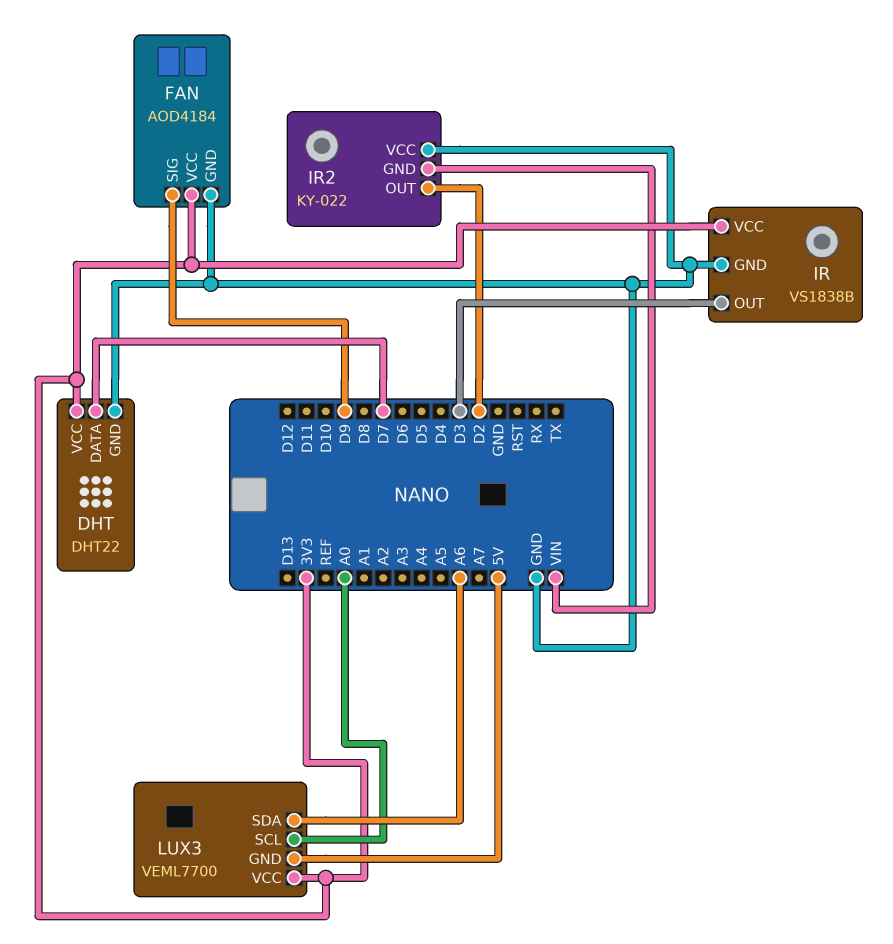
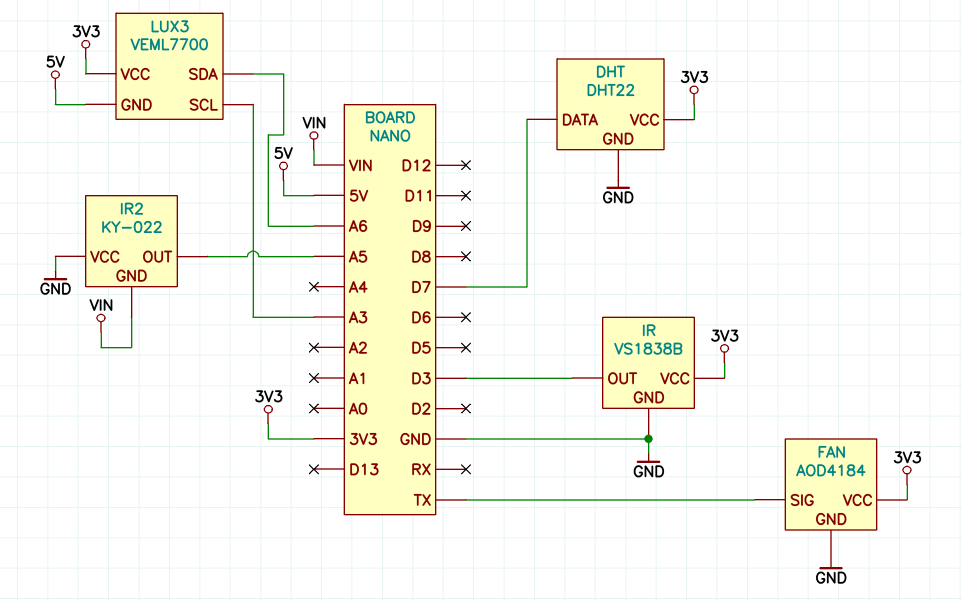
FAN pin SIG: D9 -> TX
IR2 pin OUT: D2 -> A5
LUX3 pin SCL: A0 -> A3

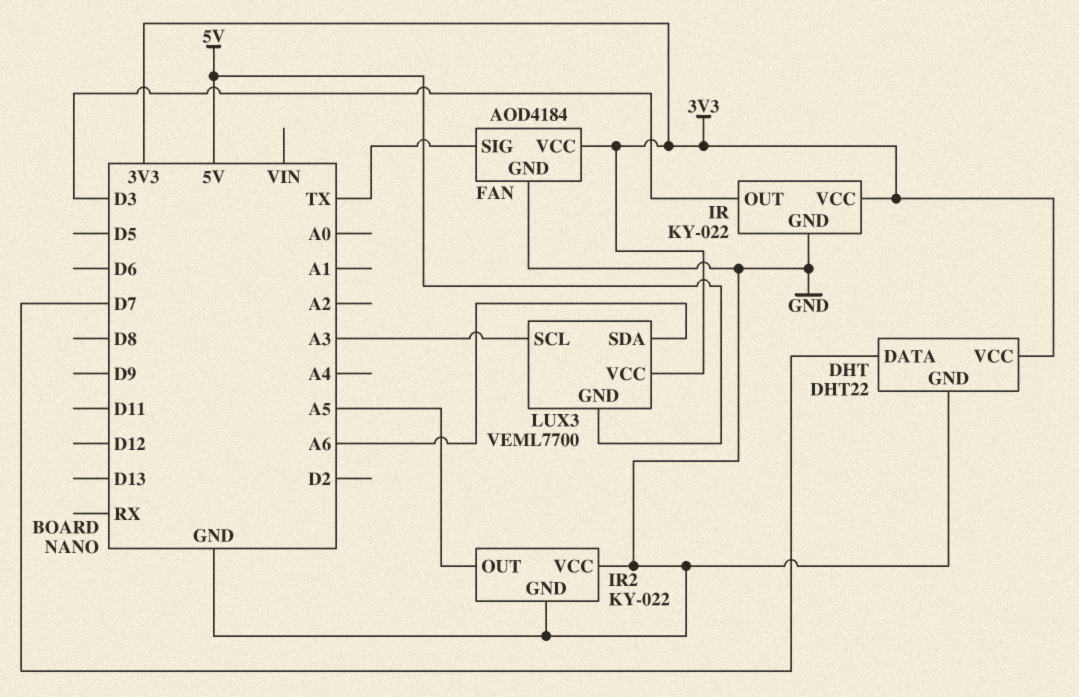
IR: VS1838B -> KY-022
IR2 pin GND: VIN -> GND

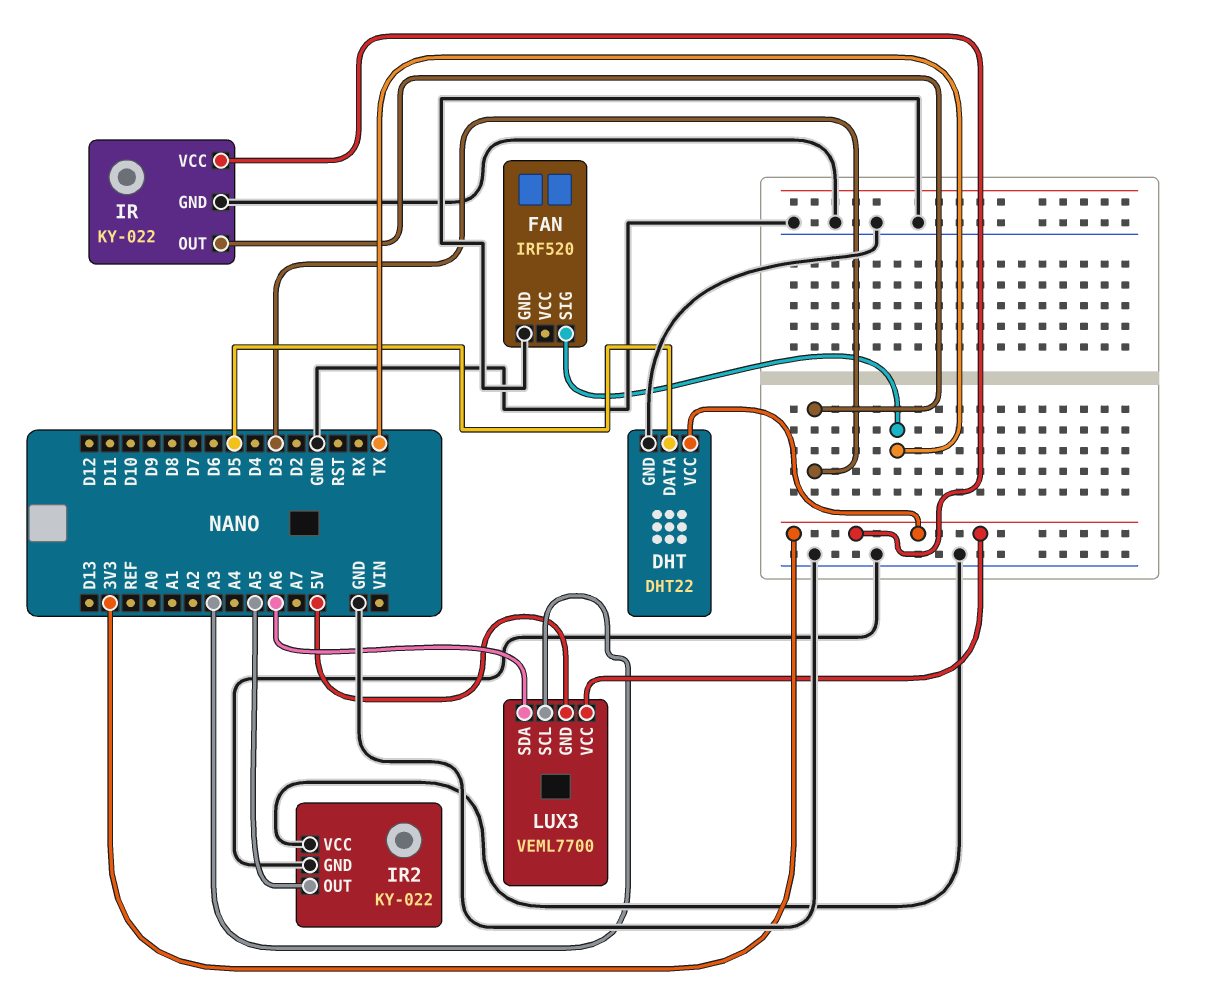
DHT pin DATA: D7 -> D5
FAN: AOD4184 -> IRF520
FAN pin VCC: 3V3 -> none

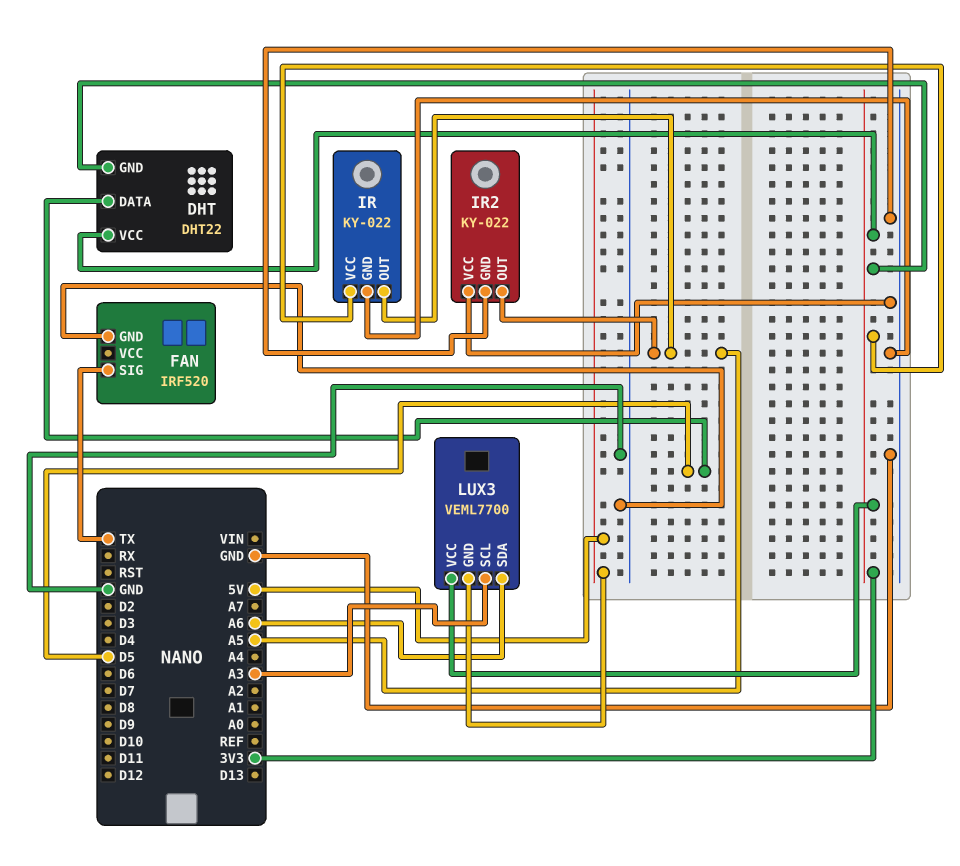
DHT pin GND: GND -> 3V3
IR pin OUT: D3 -> A5

